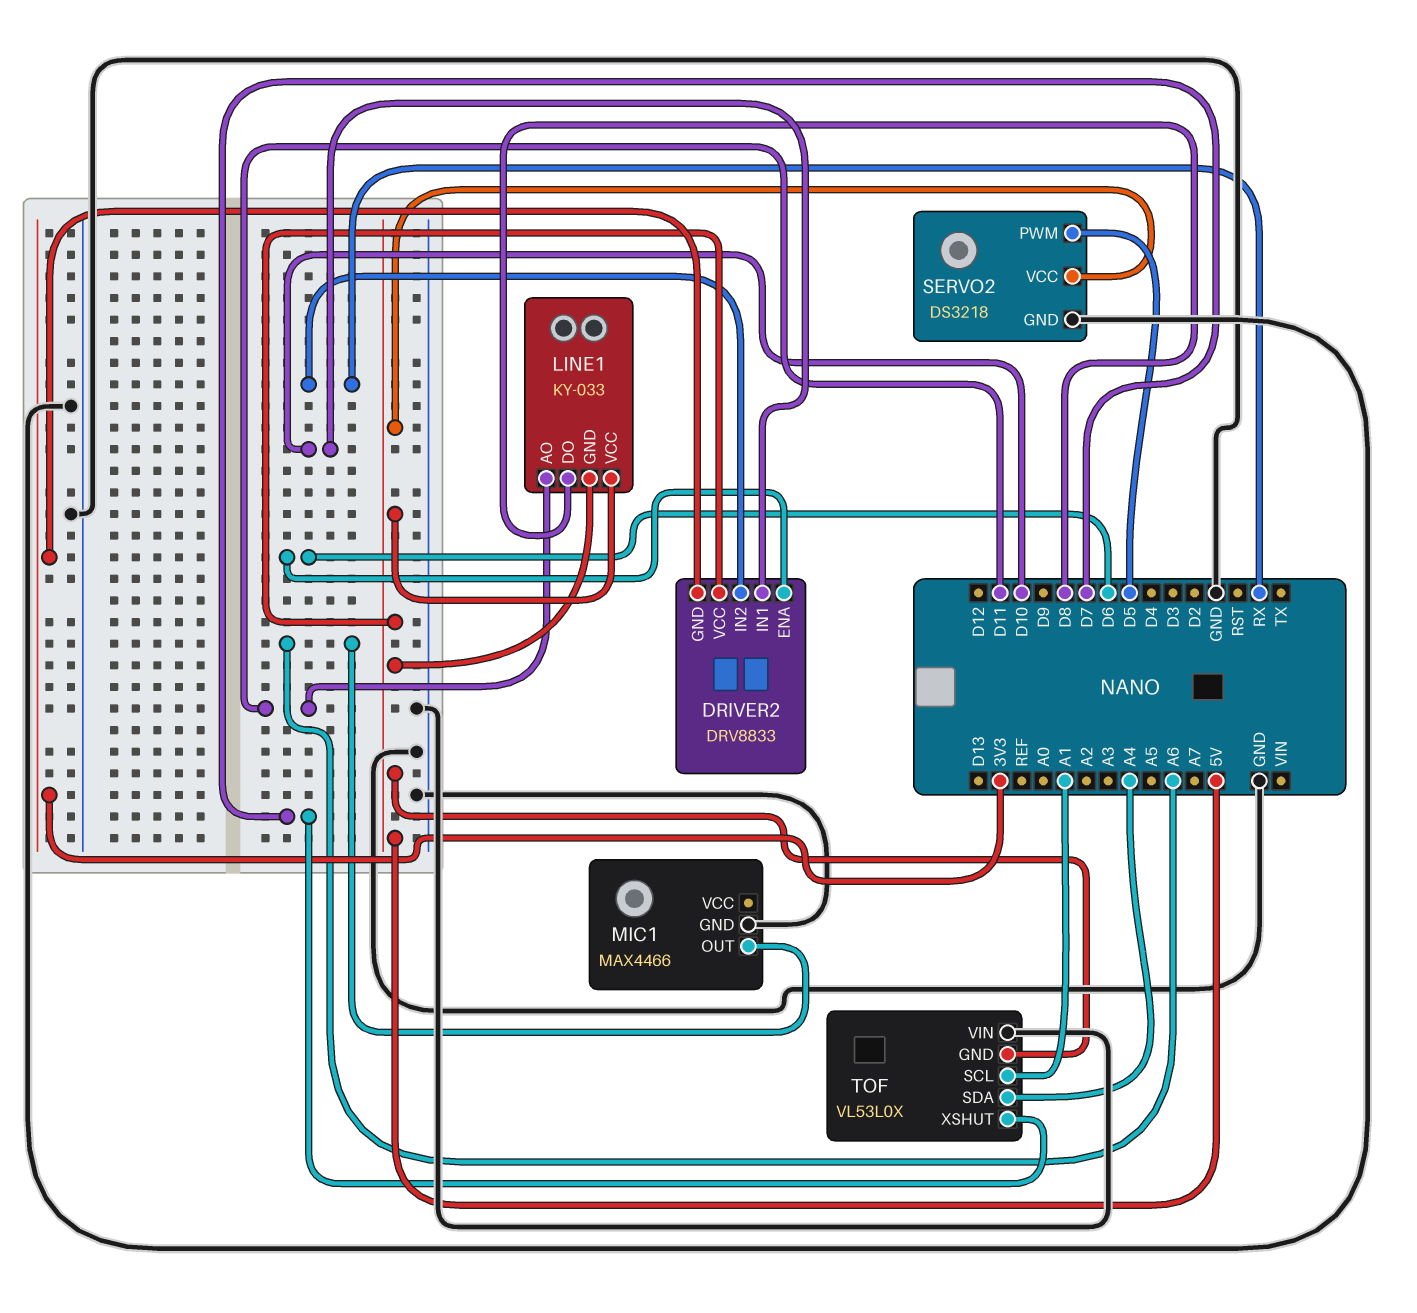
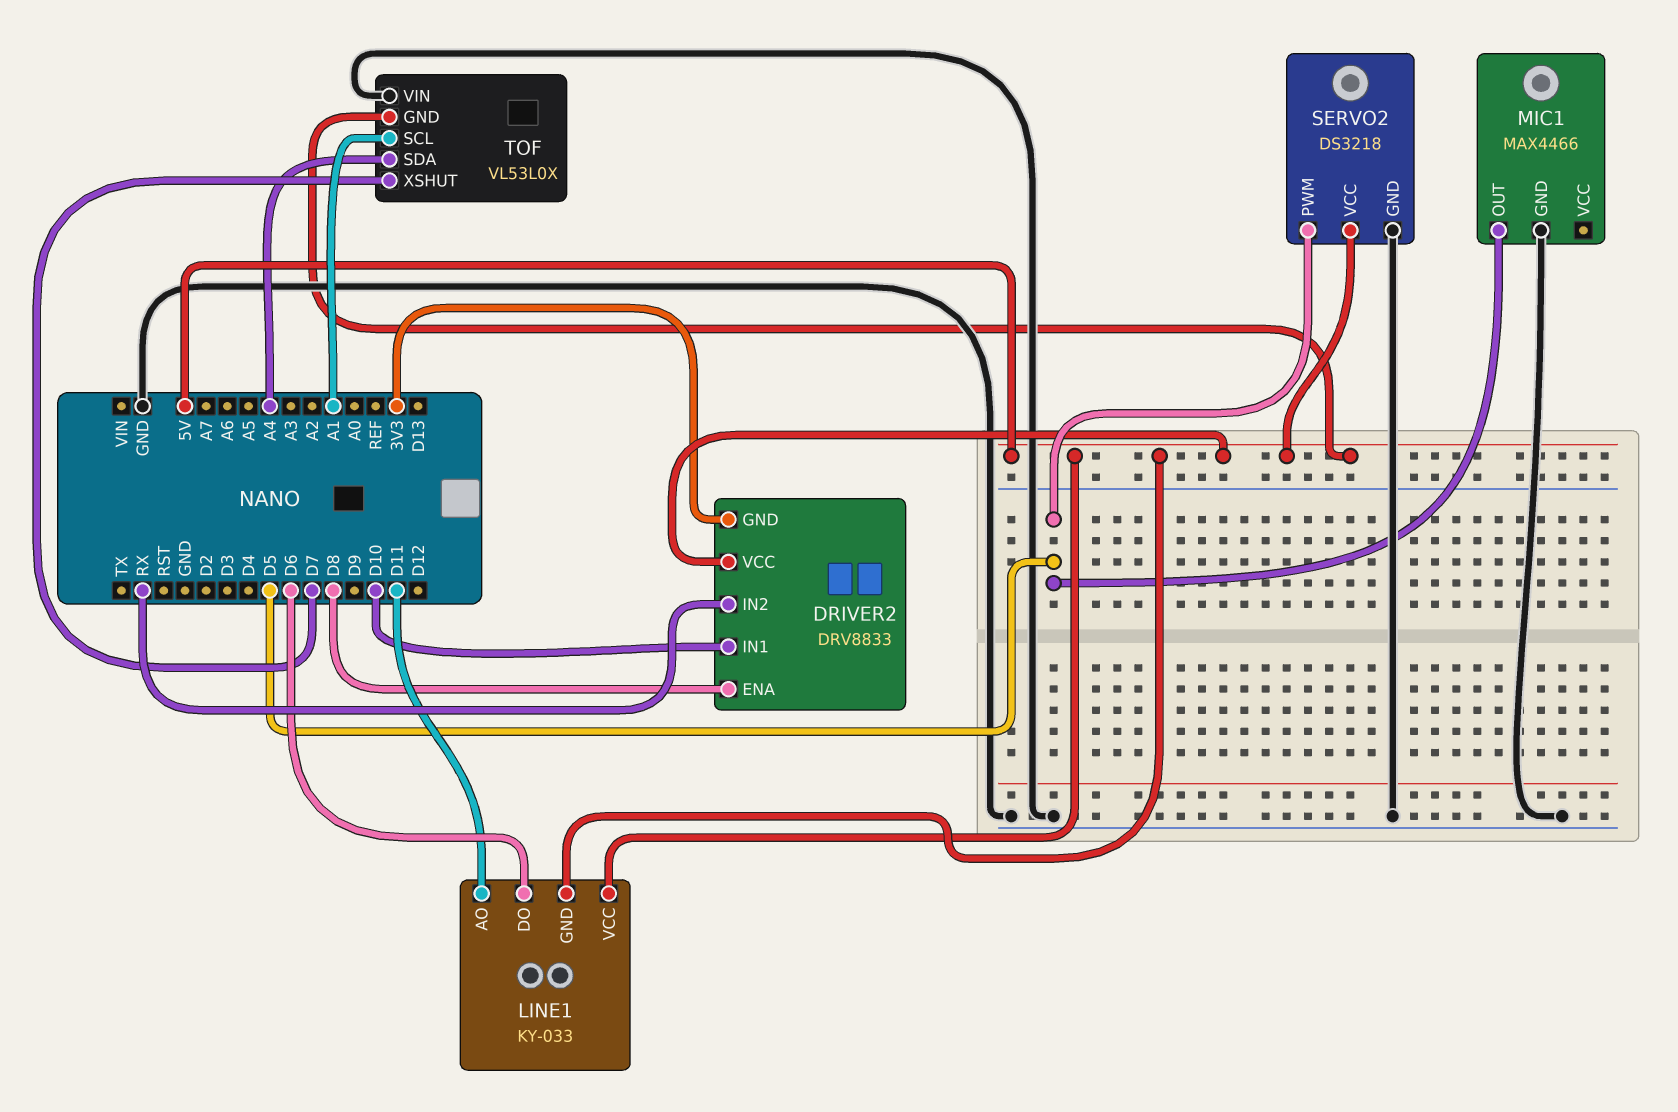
DRIVER2 pin ENA: D6 -> D8
LINE1 pin DO: D8 -> D6
MIC1 pin OUT: A6 -> D5

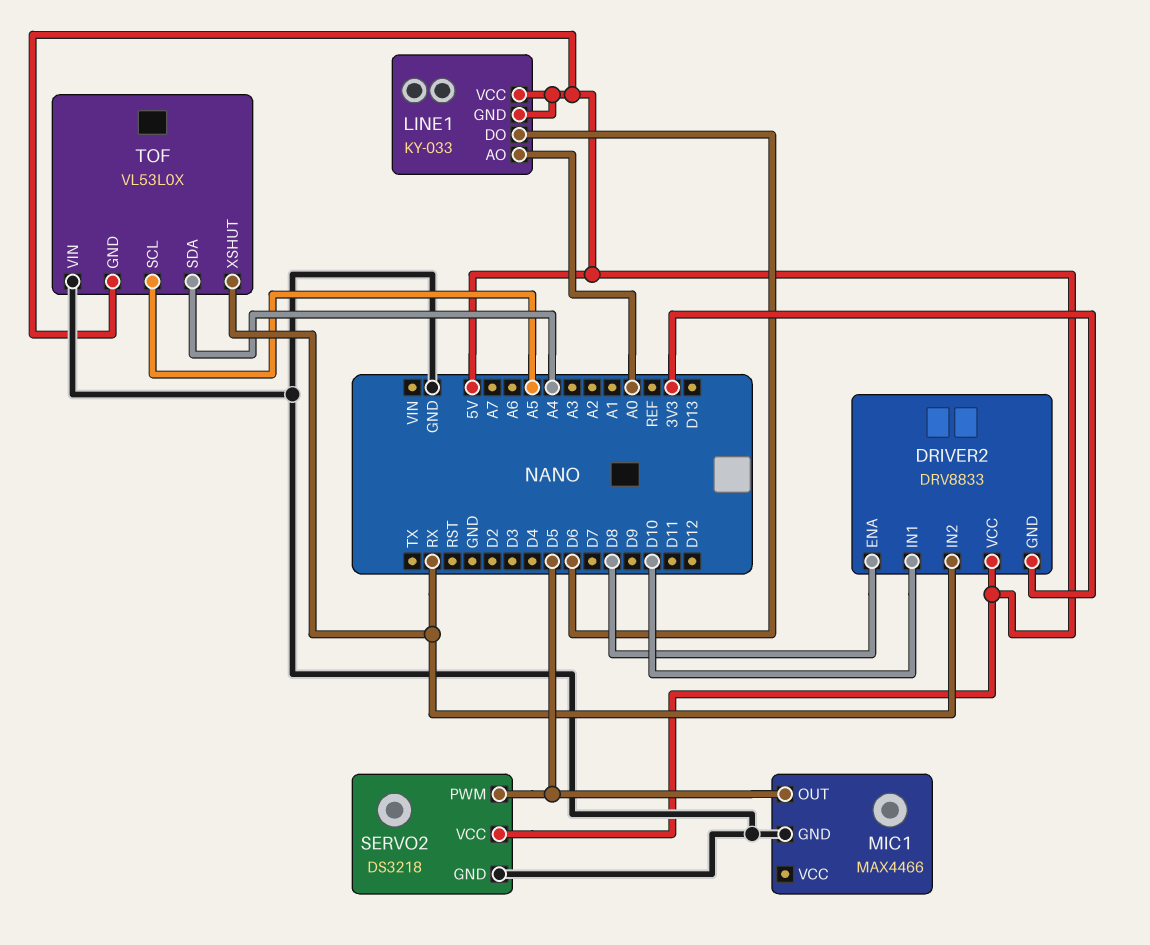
LINE1 pin AO: D11 -> A0
TOF pin SCL: A1 -> A5
TOF pin XSHUT: D7 -> RX

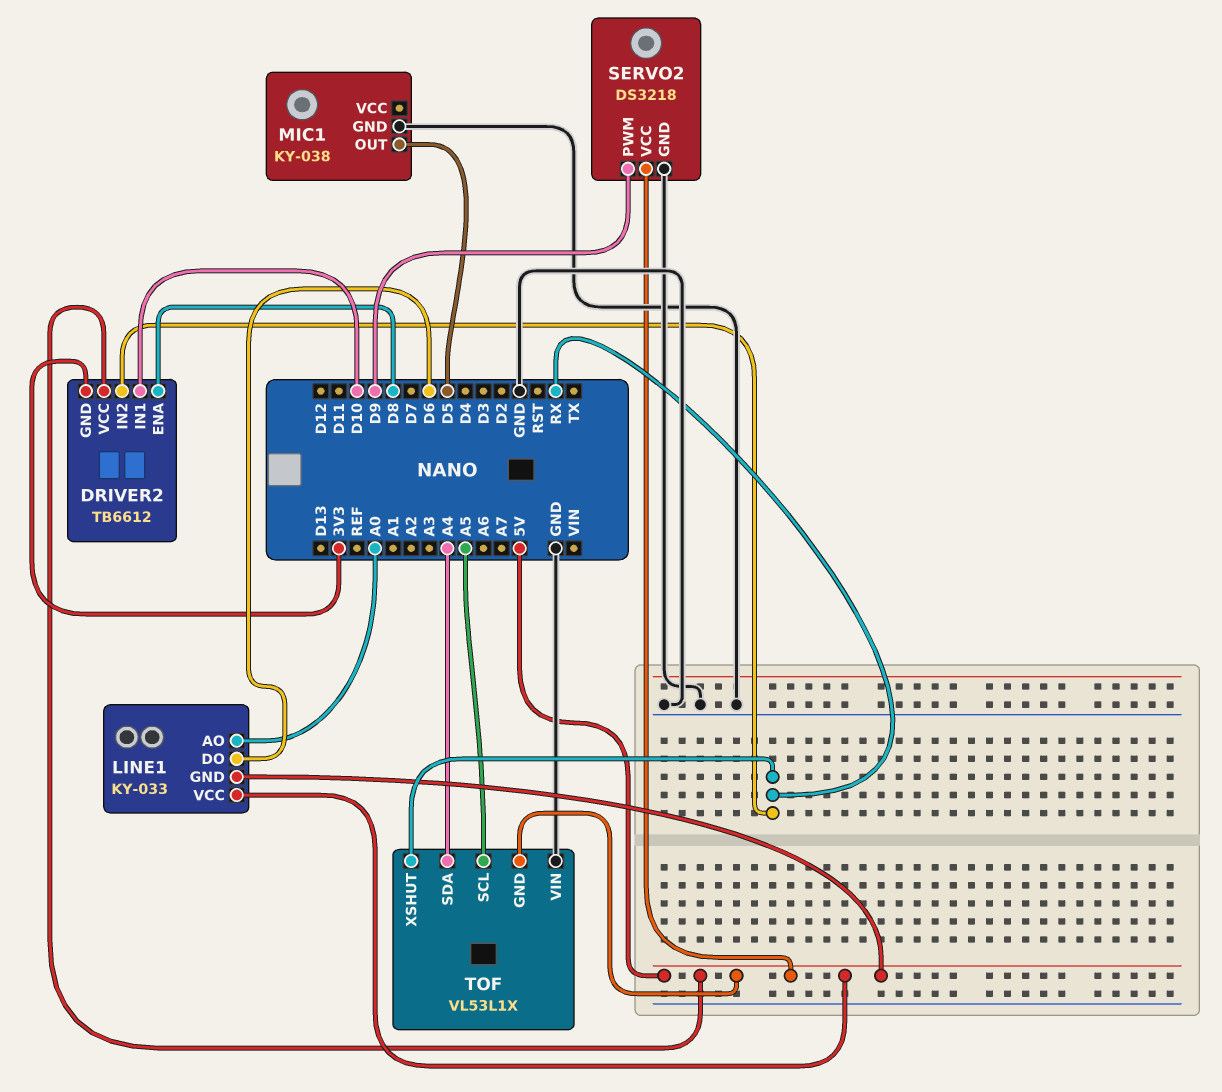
DRIVER2: DRV8833 -> TB6612
MIC1: MAX4466 -> KY-038
SERVO2 pin PWM: D5 -> D9
TOF: VL53L0X -> VL53L1X

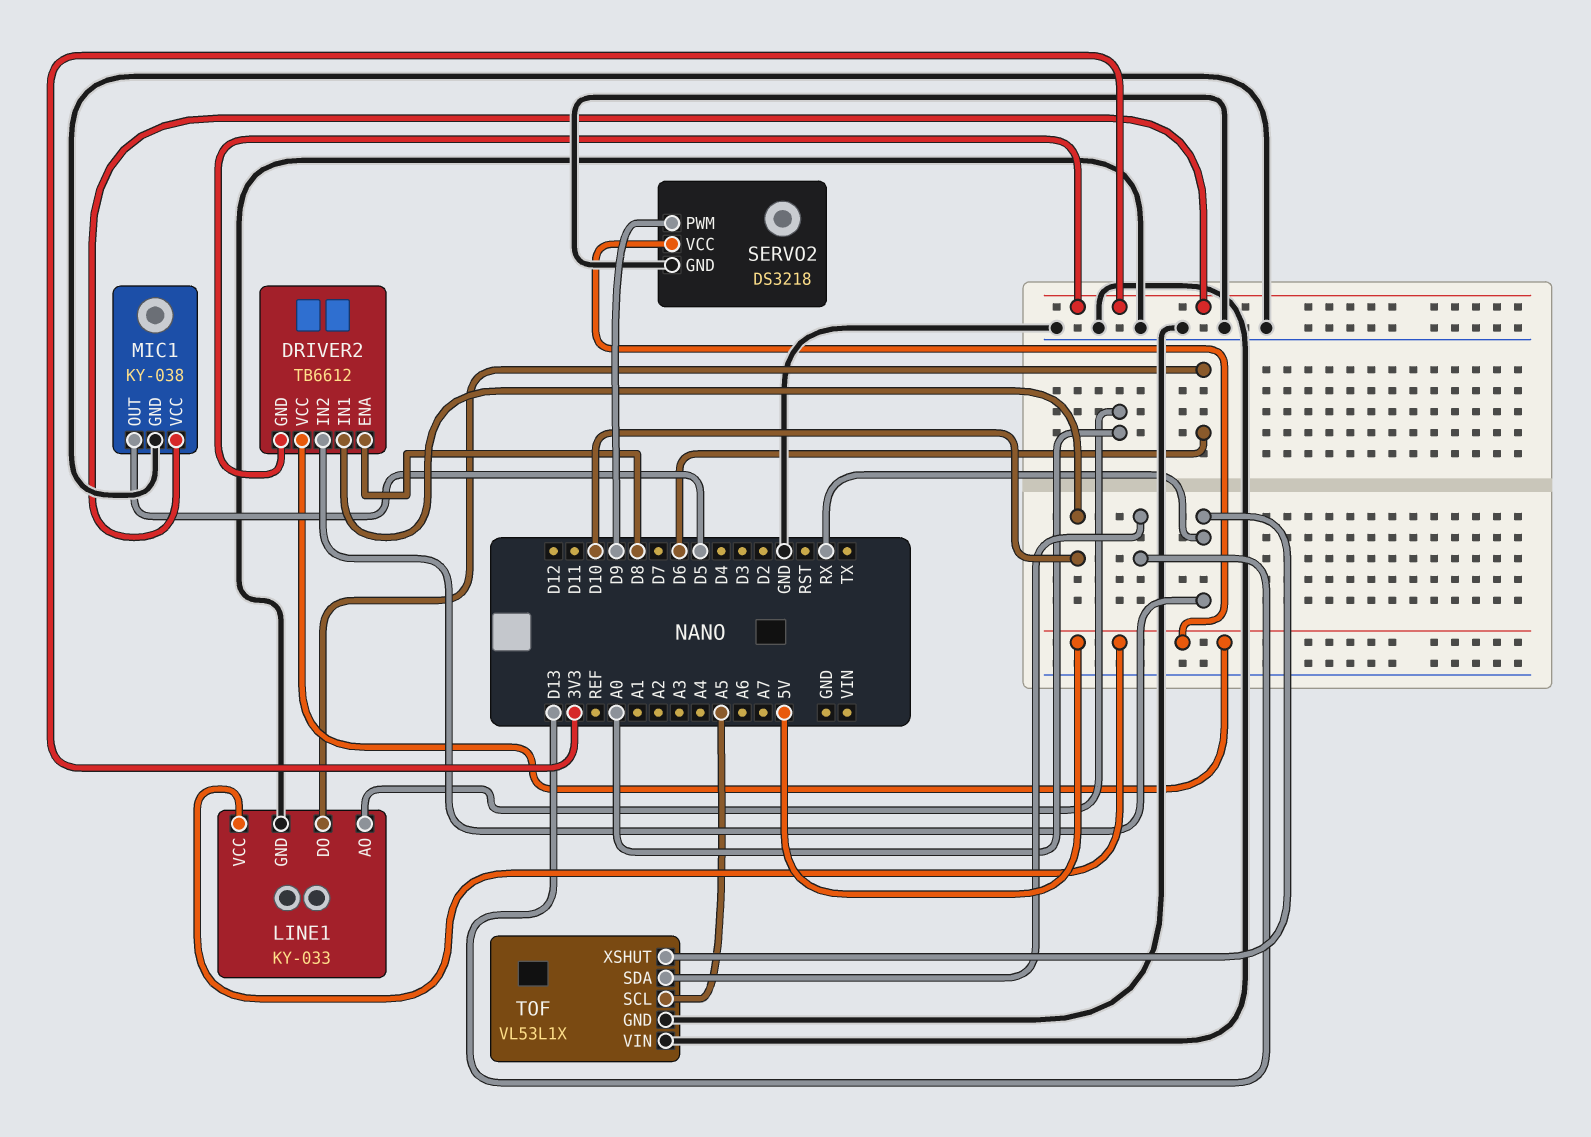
LINE1 pin GND: 5V -> GND
MIC1 pin VCC: none -> 3V3
TOF pin GND: 5V -> GND
TOF pin SDA: A4 -> D13

